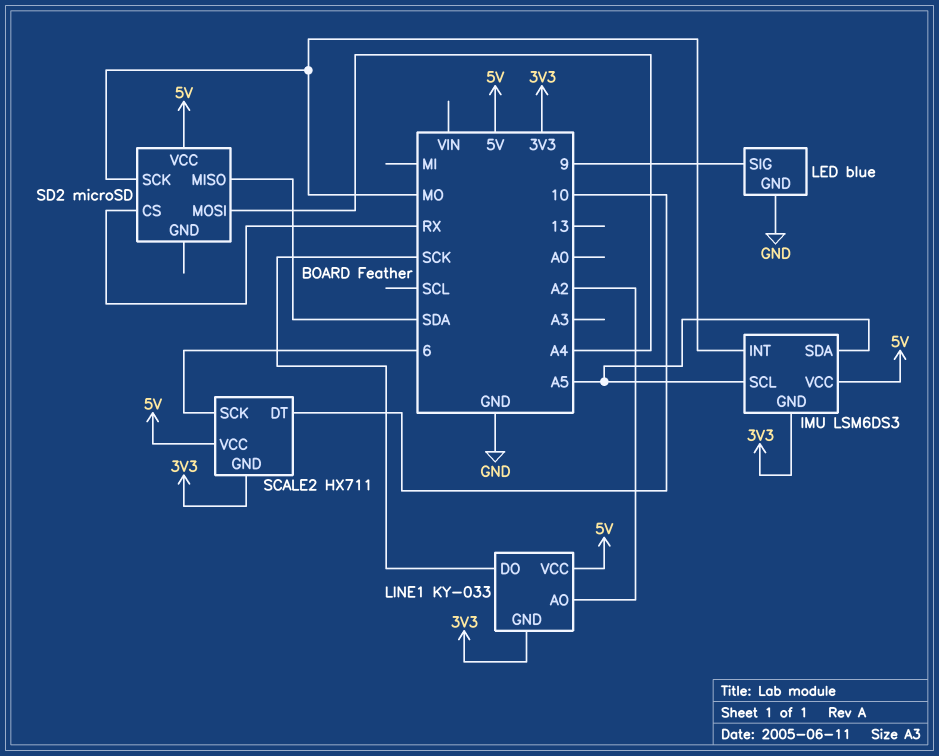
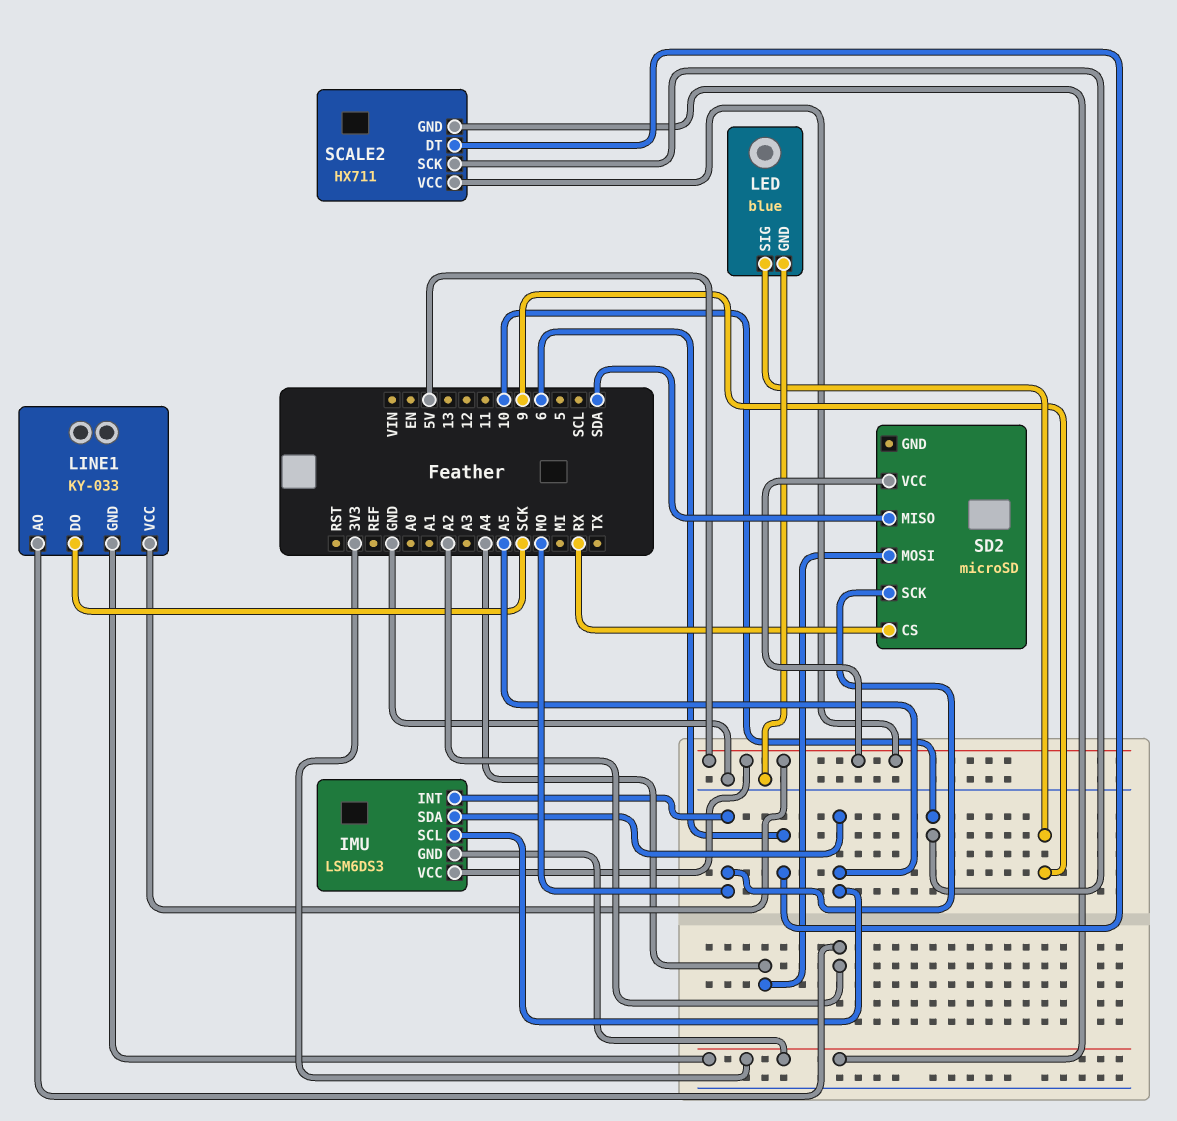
SCALE2 pin DT: 10 -> 6
SCALE2 pin SCK: 6 -> 10

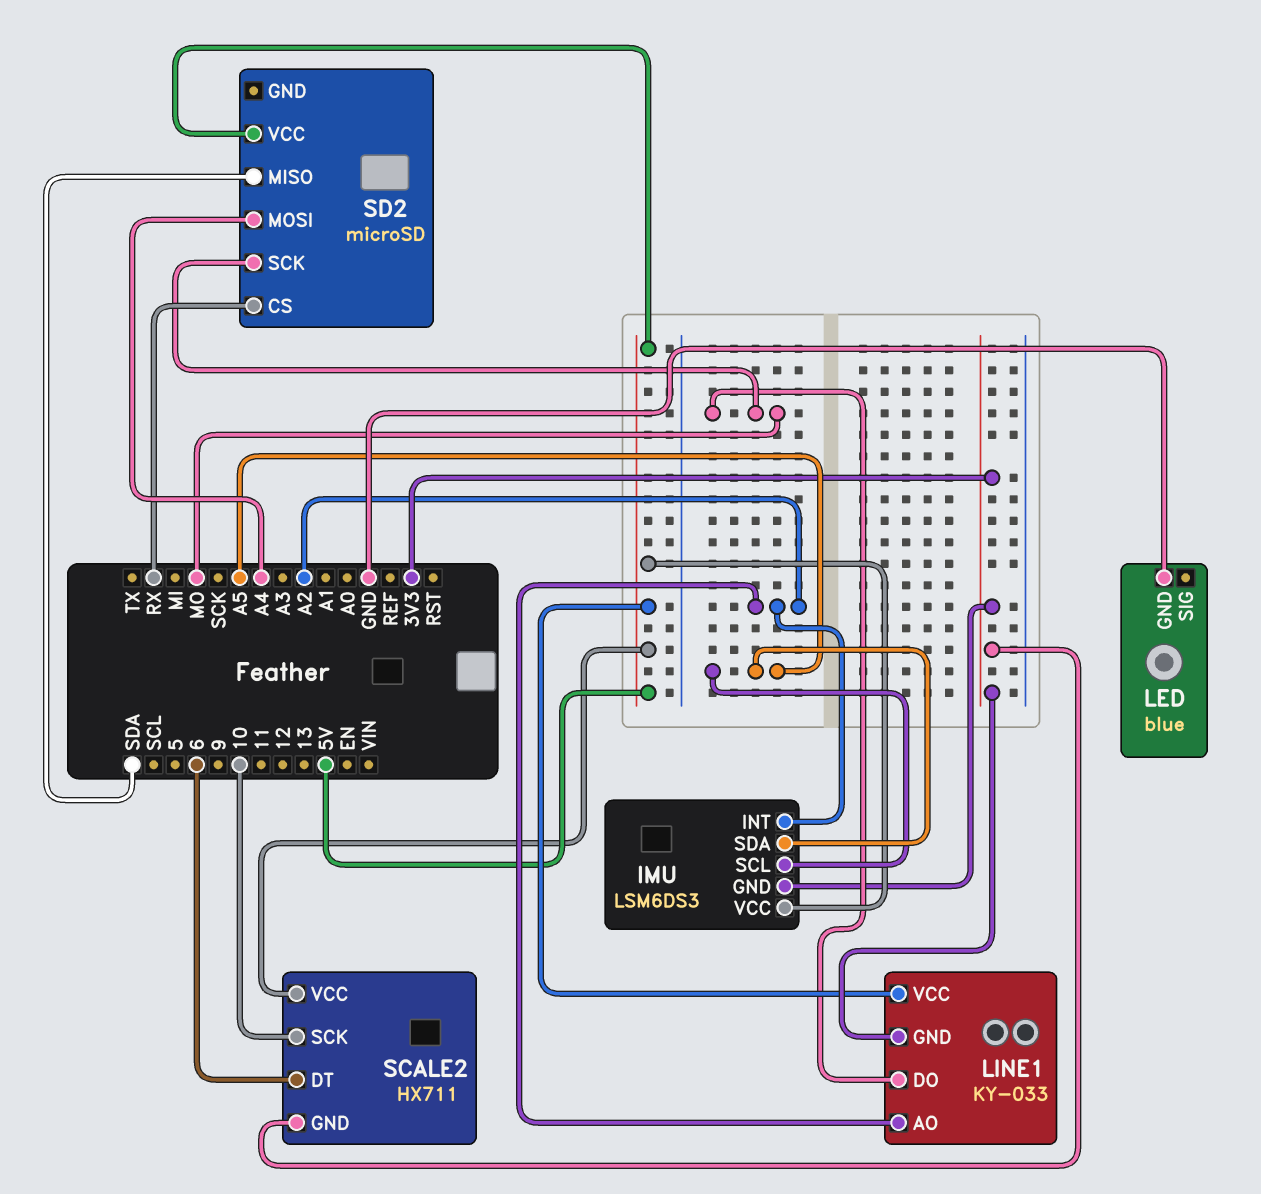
IMU pin INT: MO -> A2
LED pin SIG: 9 -> none
LINE1 pin DO: SCK -> MO

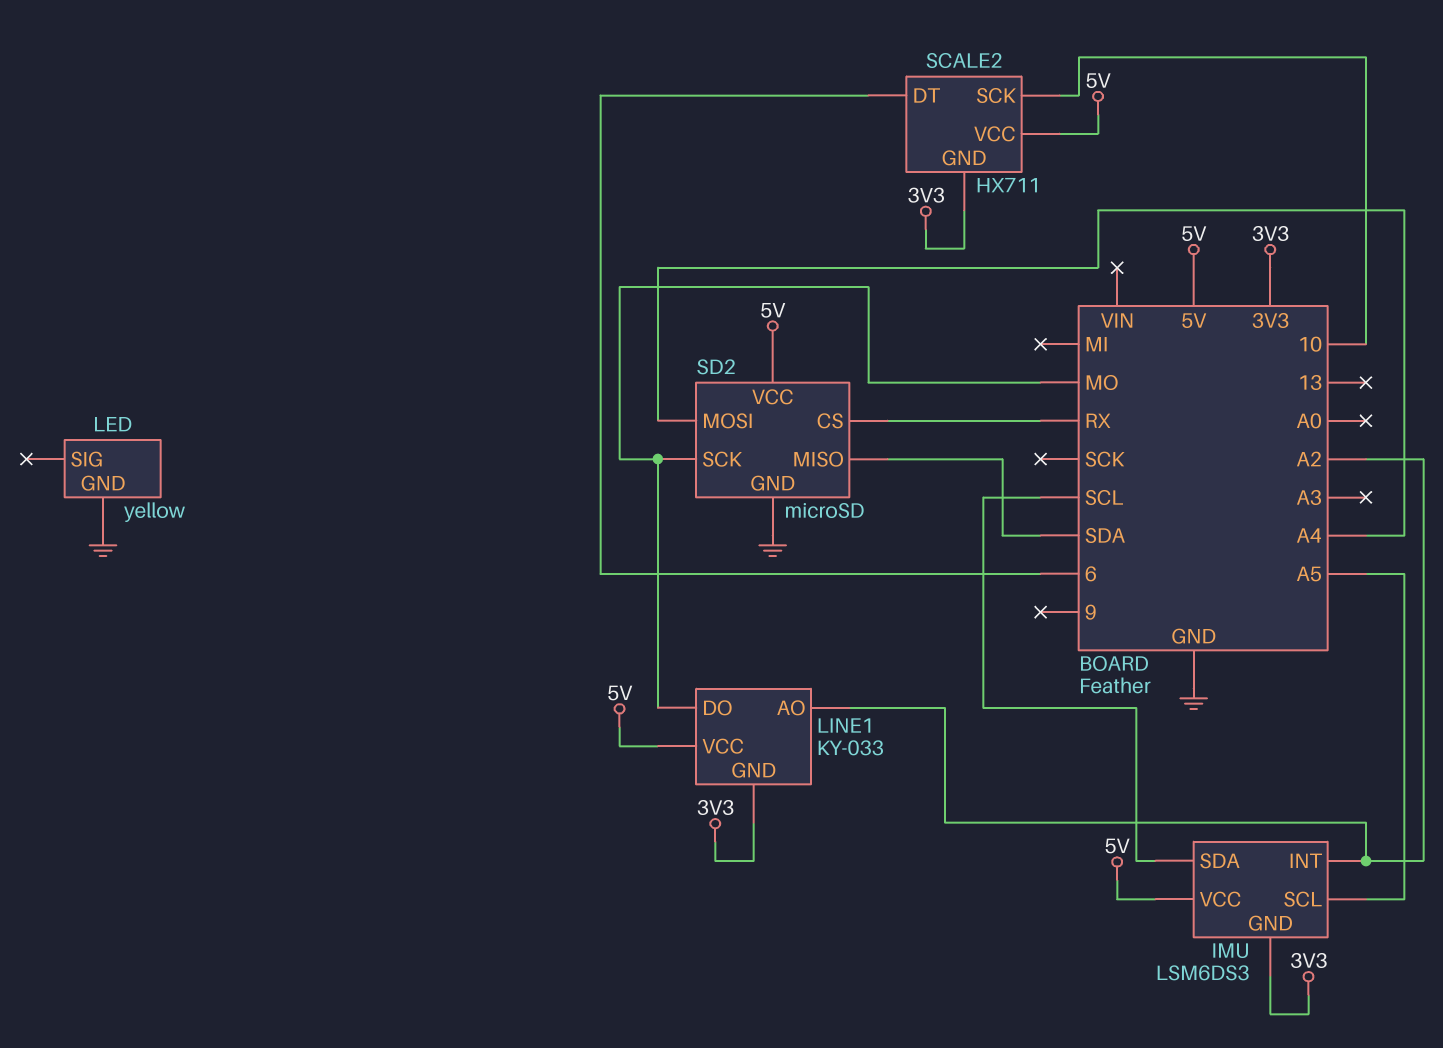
IMU pin SDA: A5 -> SCL
LED: blue -> yellow
SD2 pin GND: none -> GND

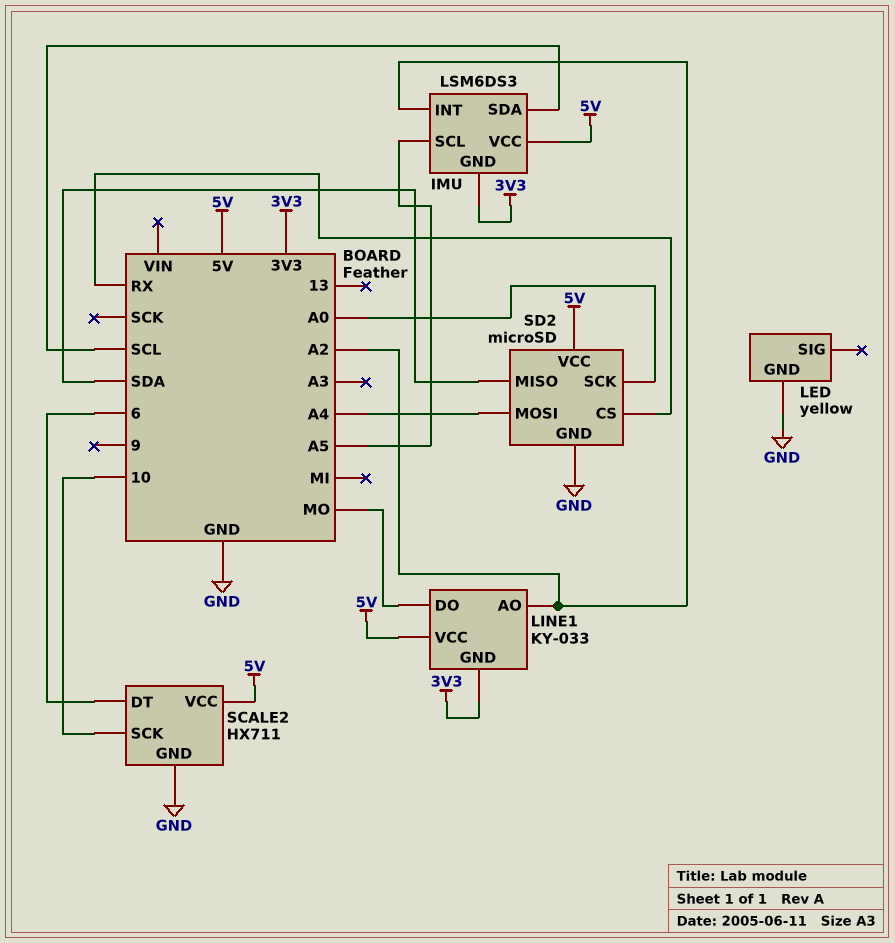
SCALE2 pin GND: 3V3 -> GND
SD2 pin SCK: MO -> A0

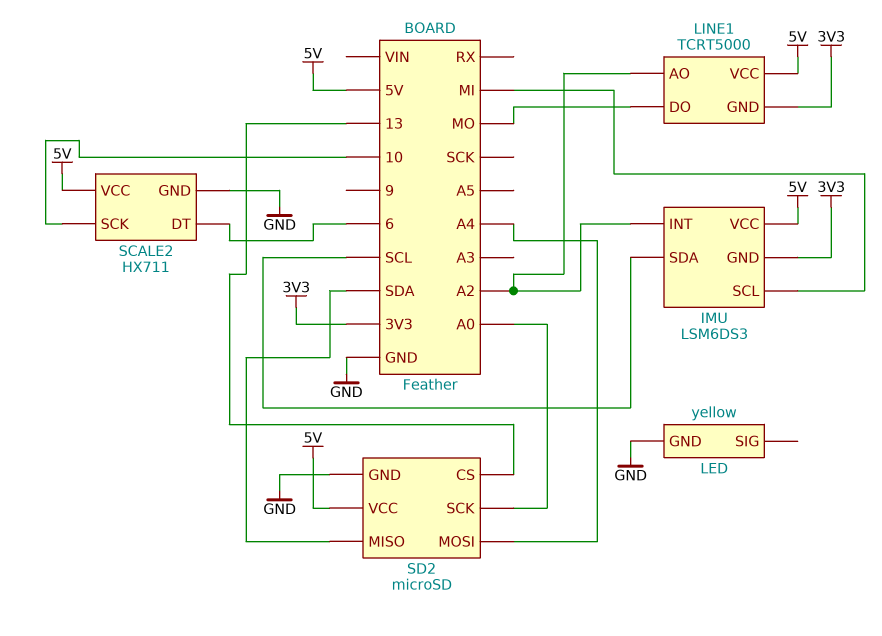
IMU pin SCL: A5 -> MI
LINE1: KY-033 -> TCRT5000
SD2 pin CS: RX -> 13

